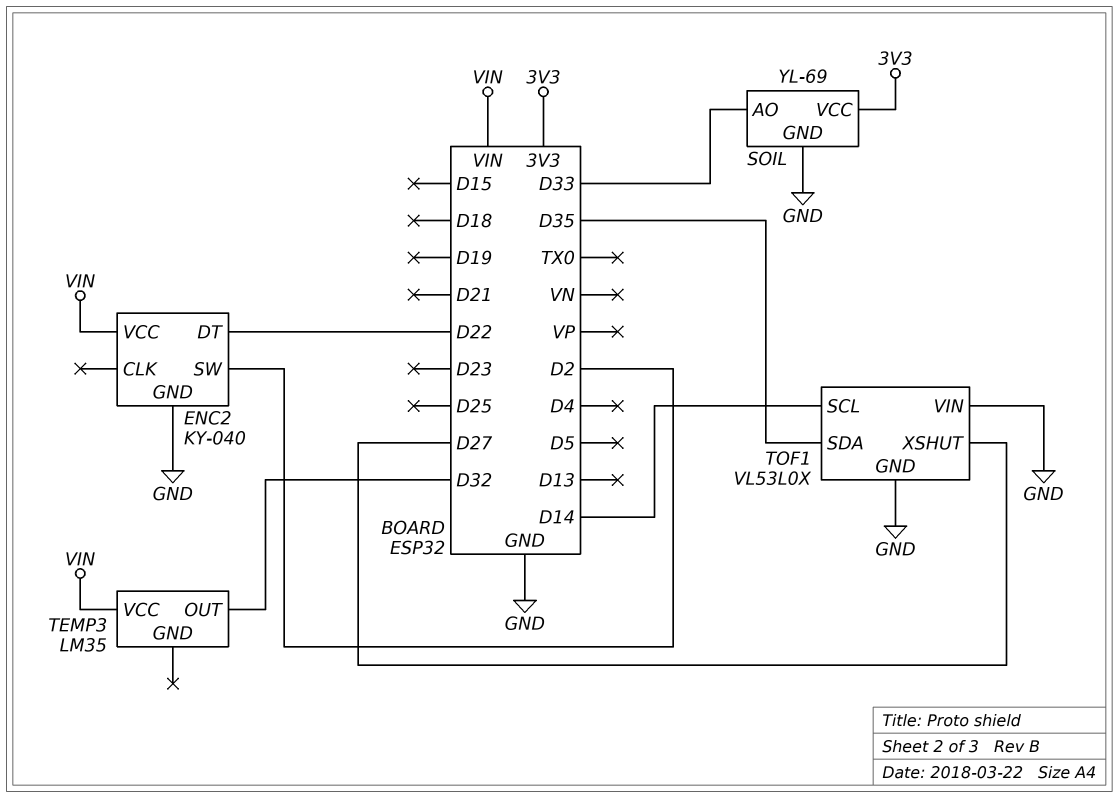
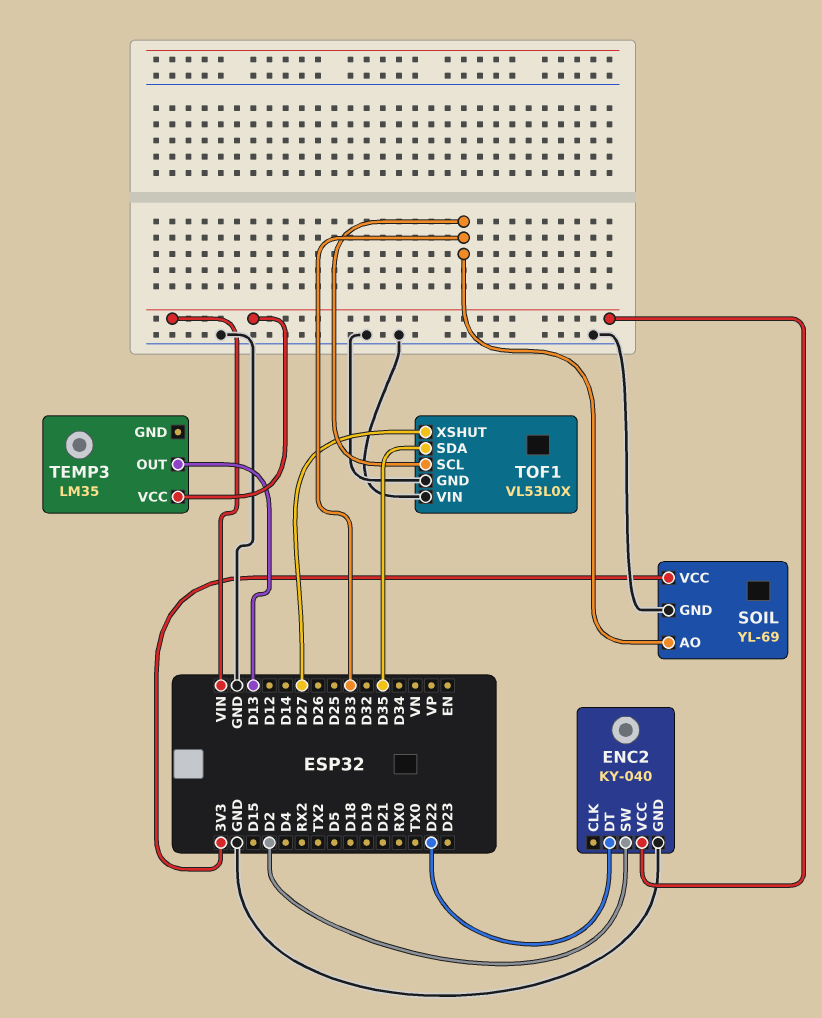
TEMP3 pin OUT: D32 -> D13
TOF1 pin SCL: D14 -> D33

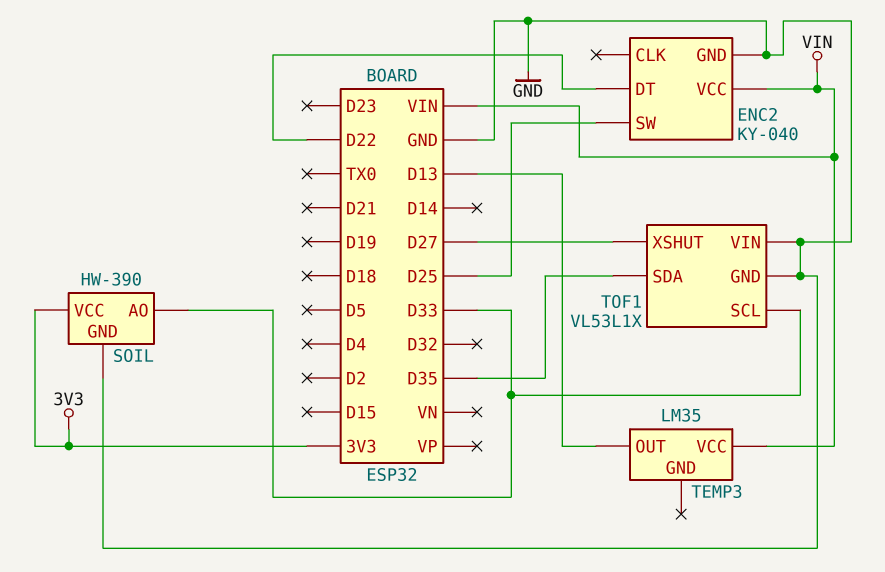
ENC2 pin SW: D2 -> D25
SOIL: YL-69 -> HW-390
TOF1: VL53L0X -> VL53L1X

